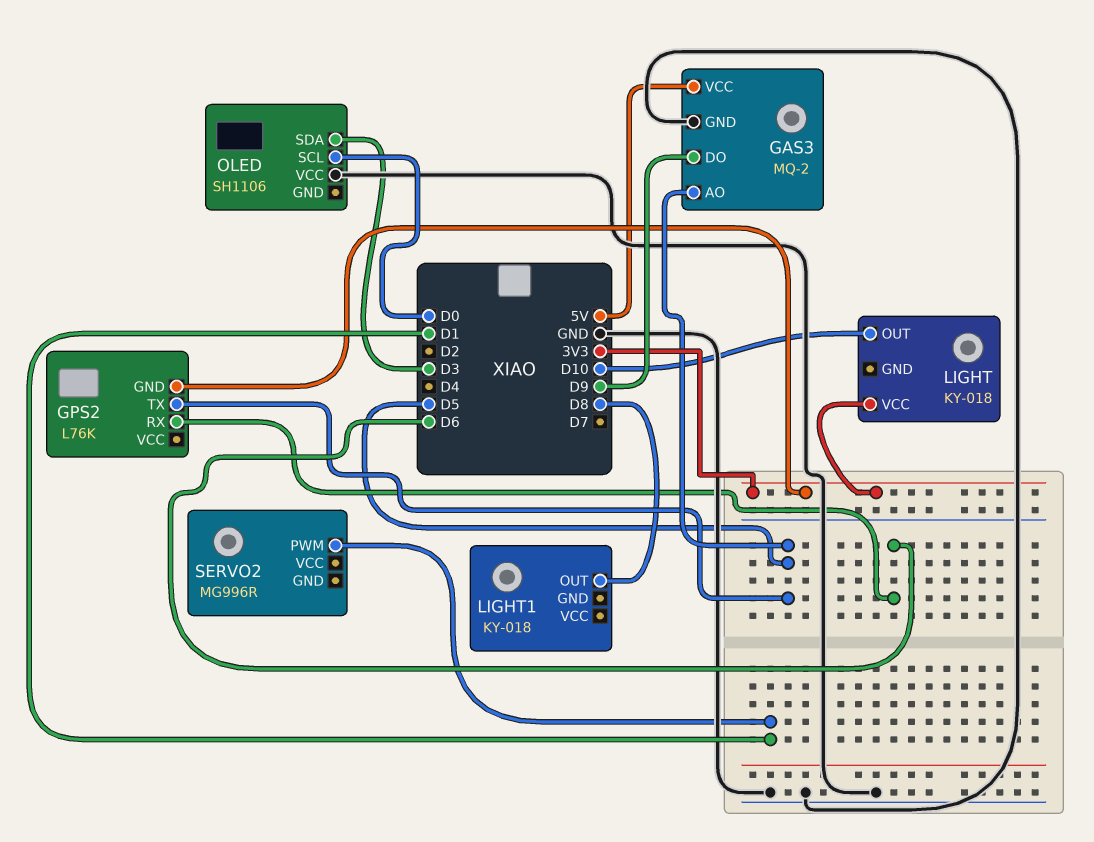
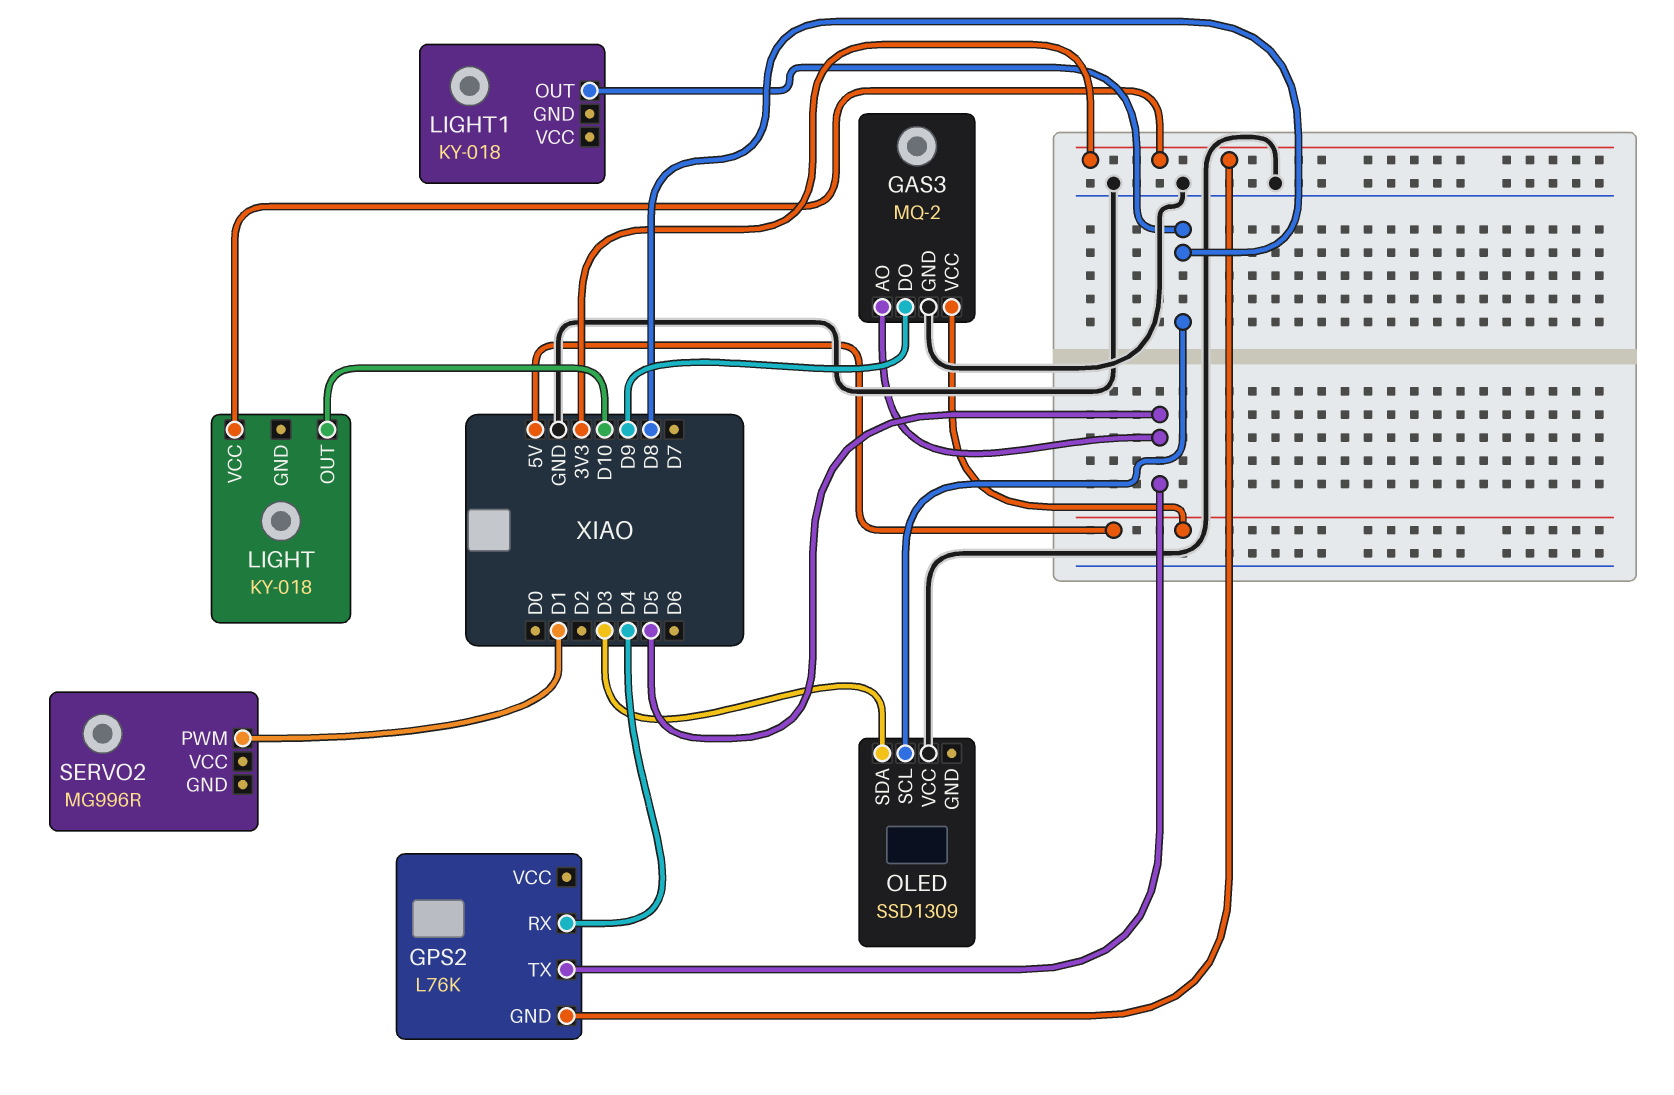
GPS2 pin RX: D6 -> D4
OLED: SH1106 -> SSD1309
OLED pin SCL: D0 -> D8

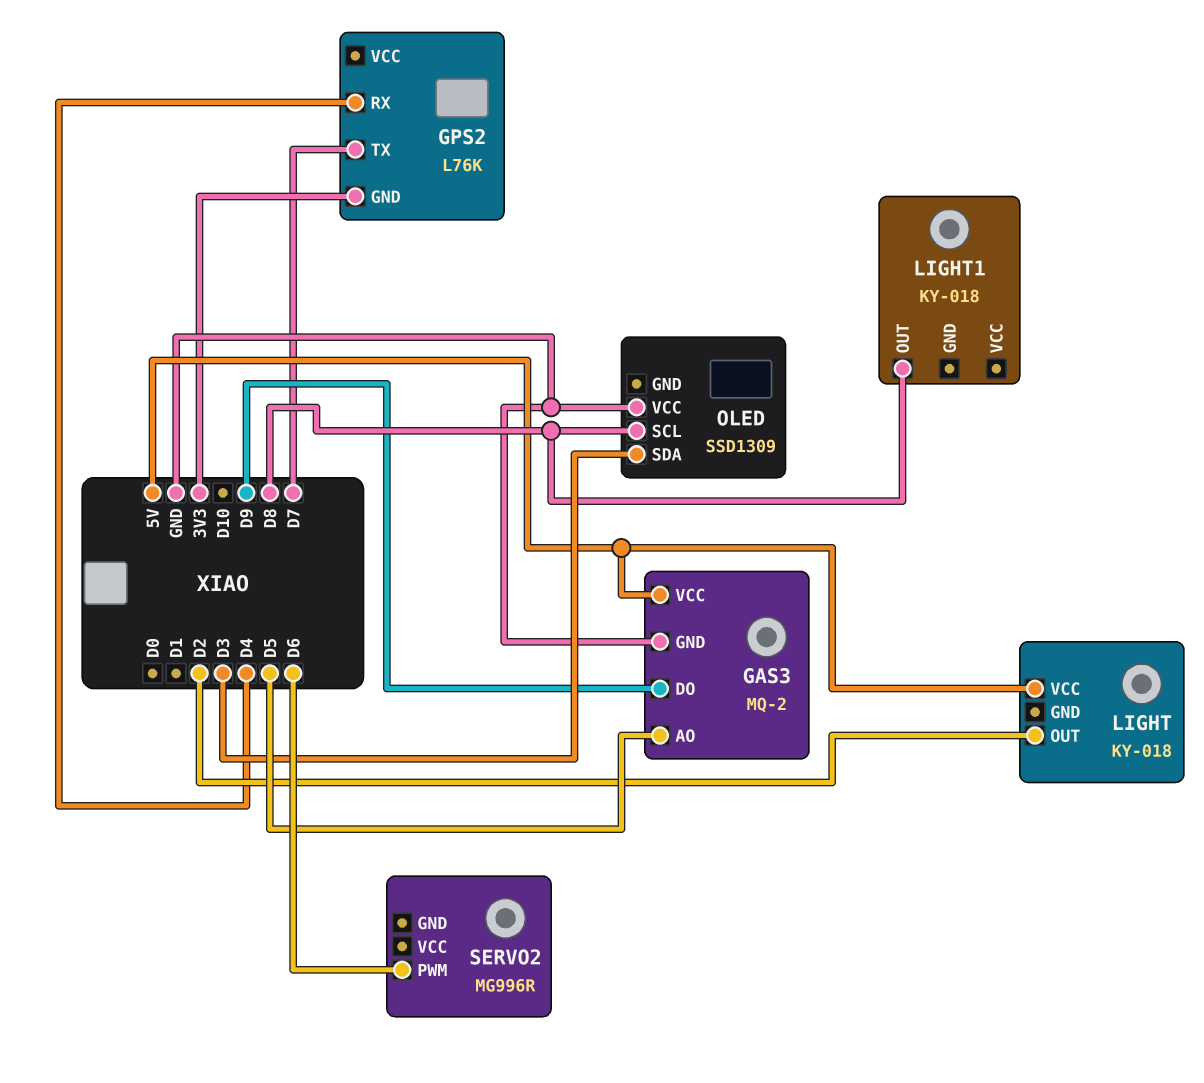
GPS2 pin TX: D5 -> D7
LIGHT pin OUT: D10 -> D2
LIGHT pin VCC: 3V3 -> 5V
SERVO2 pin PWM: D1 -> D6

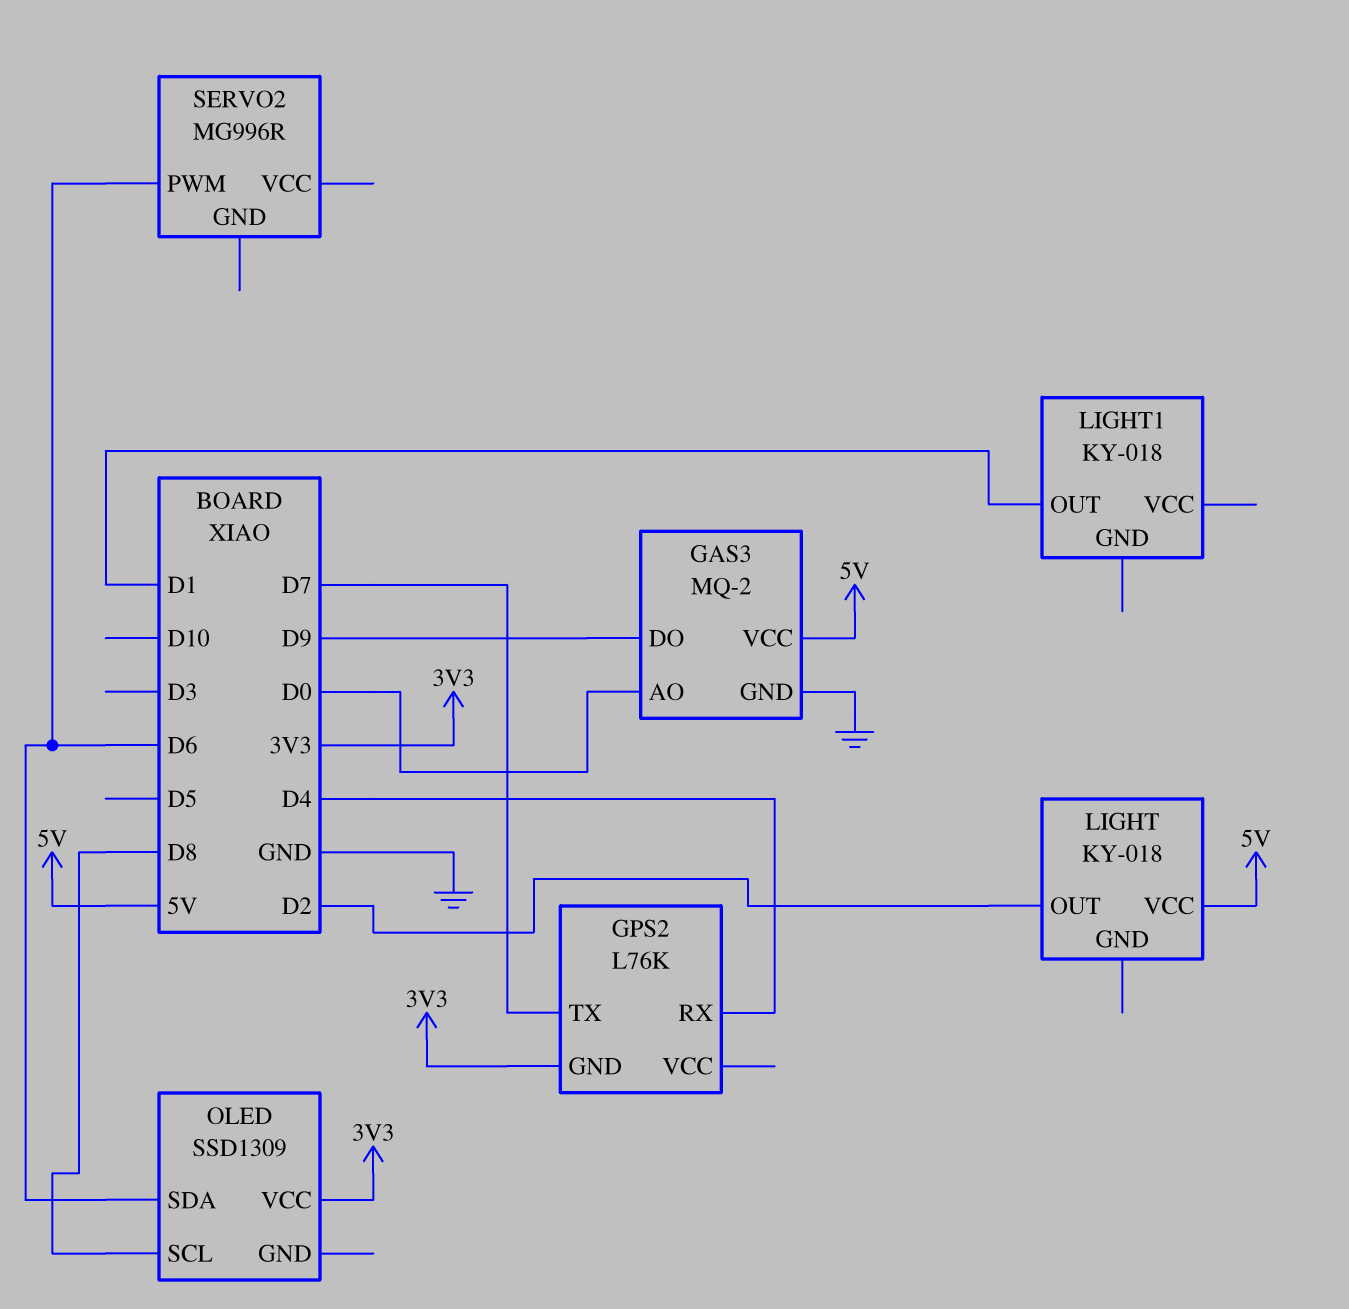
GAS3 pin AO: D5 -> D0
LIGHT1 pin OUT: D8 -> D1
OLED pin SDA: D3 -> D6
OLED pin VCC: GND -> 3V3

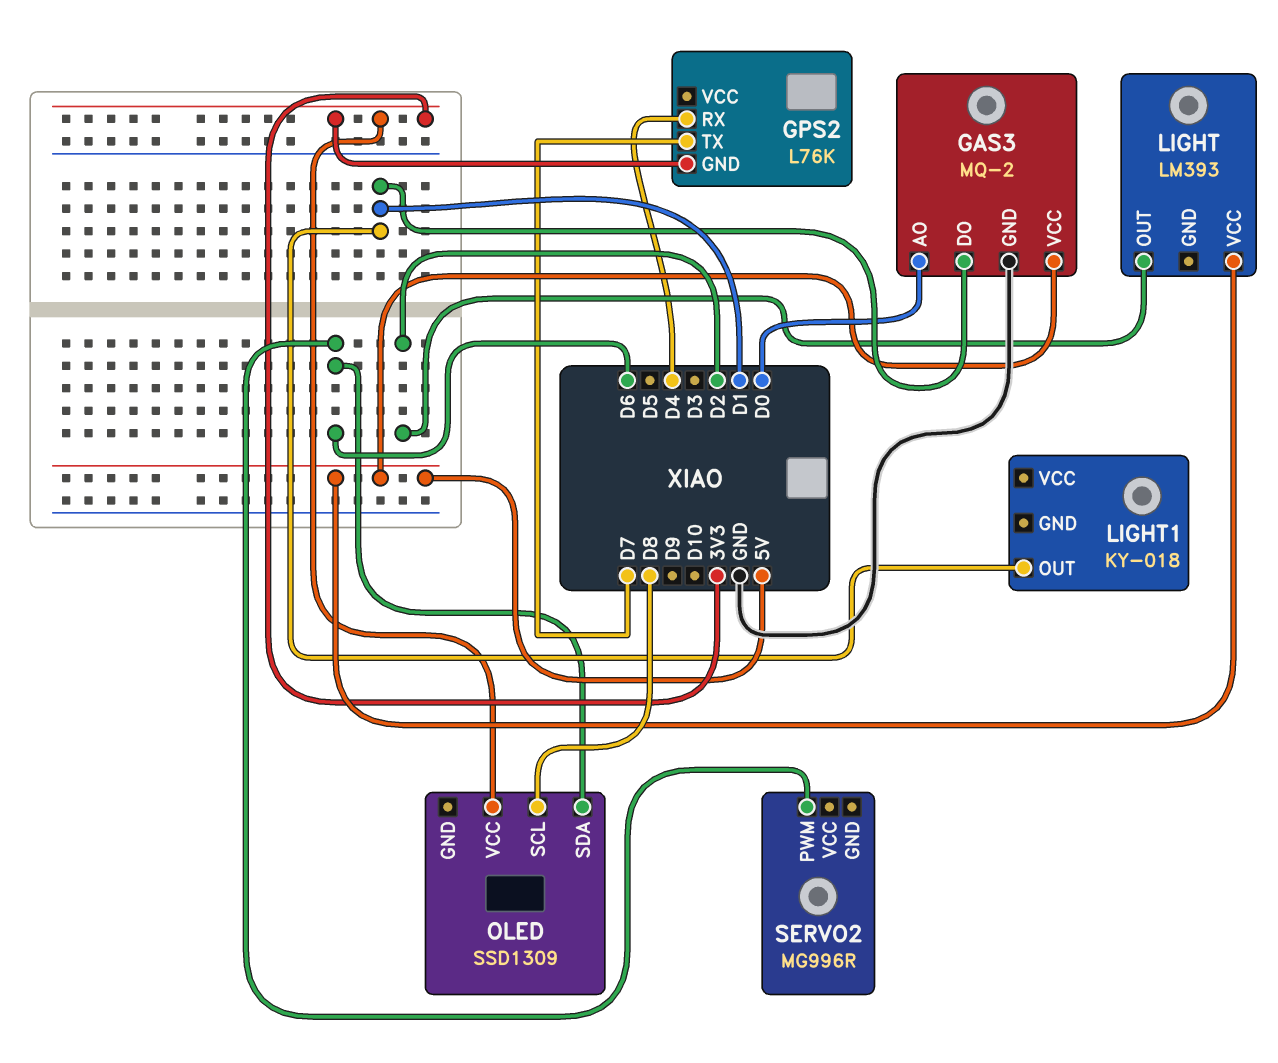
GAS3 pin DO: D9 -> D1
LIGHT: KY-018 -> LM393

